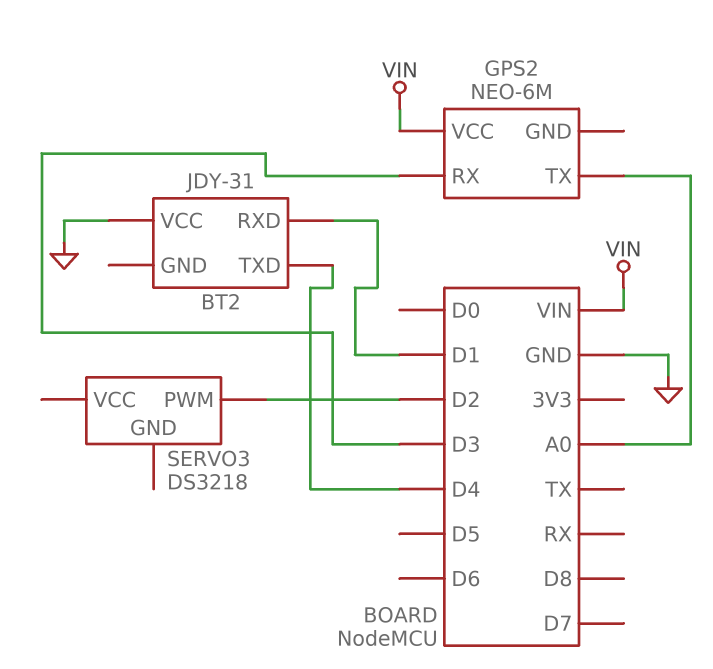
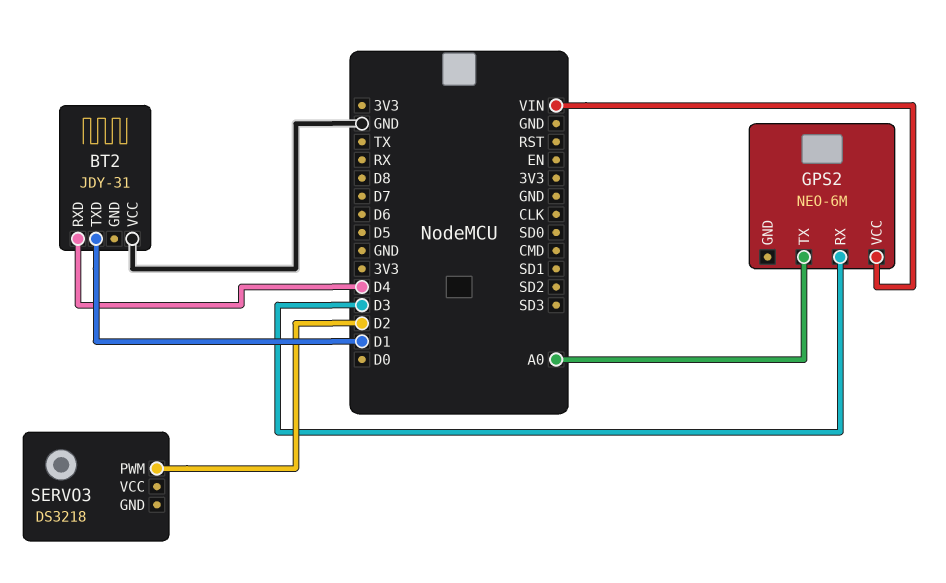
BT2 pin RXD: D1 -> D4
BT2 pin TXD: D4 -> D1

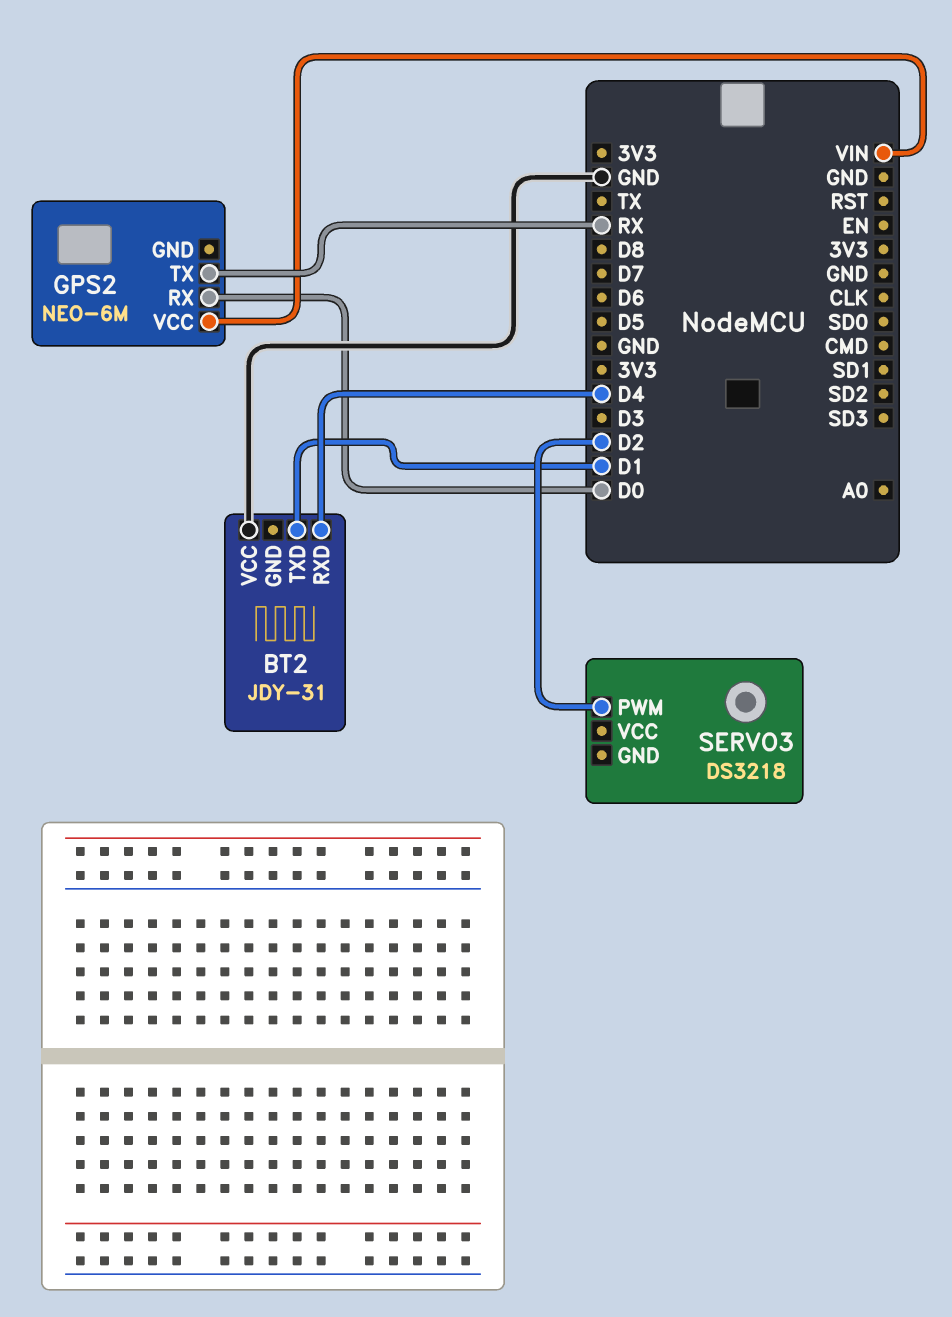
GPS2 pin RX: D3 -> D0
GPS2 pin TX: A0 -> RX

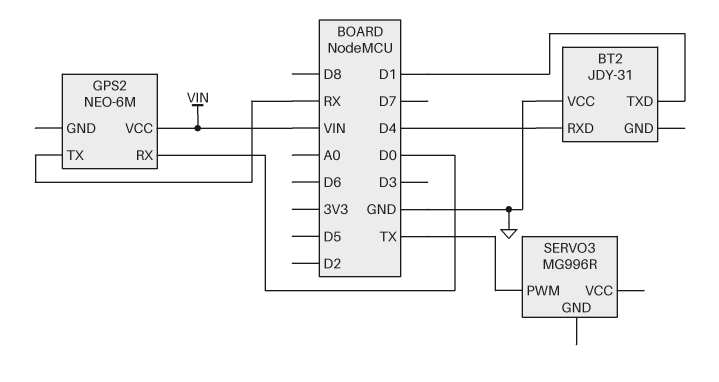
SERVO3: DS3218 -> MG996R
SERVO3 pin PWM: D2 -> TX

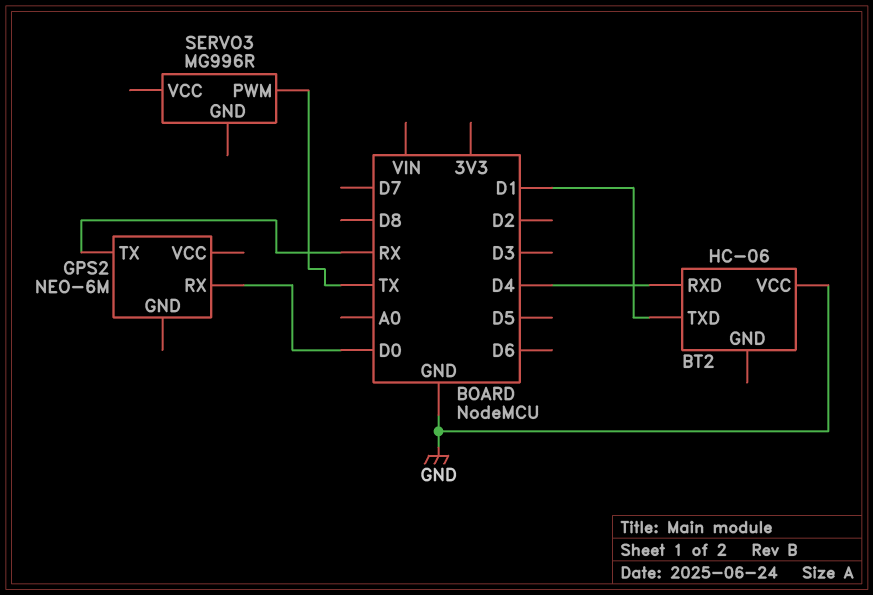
BT2: JDY-31 -> HC-06
GPS2 pin VCC: VIN -> none

